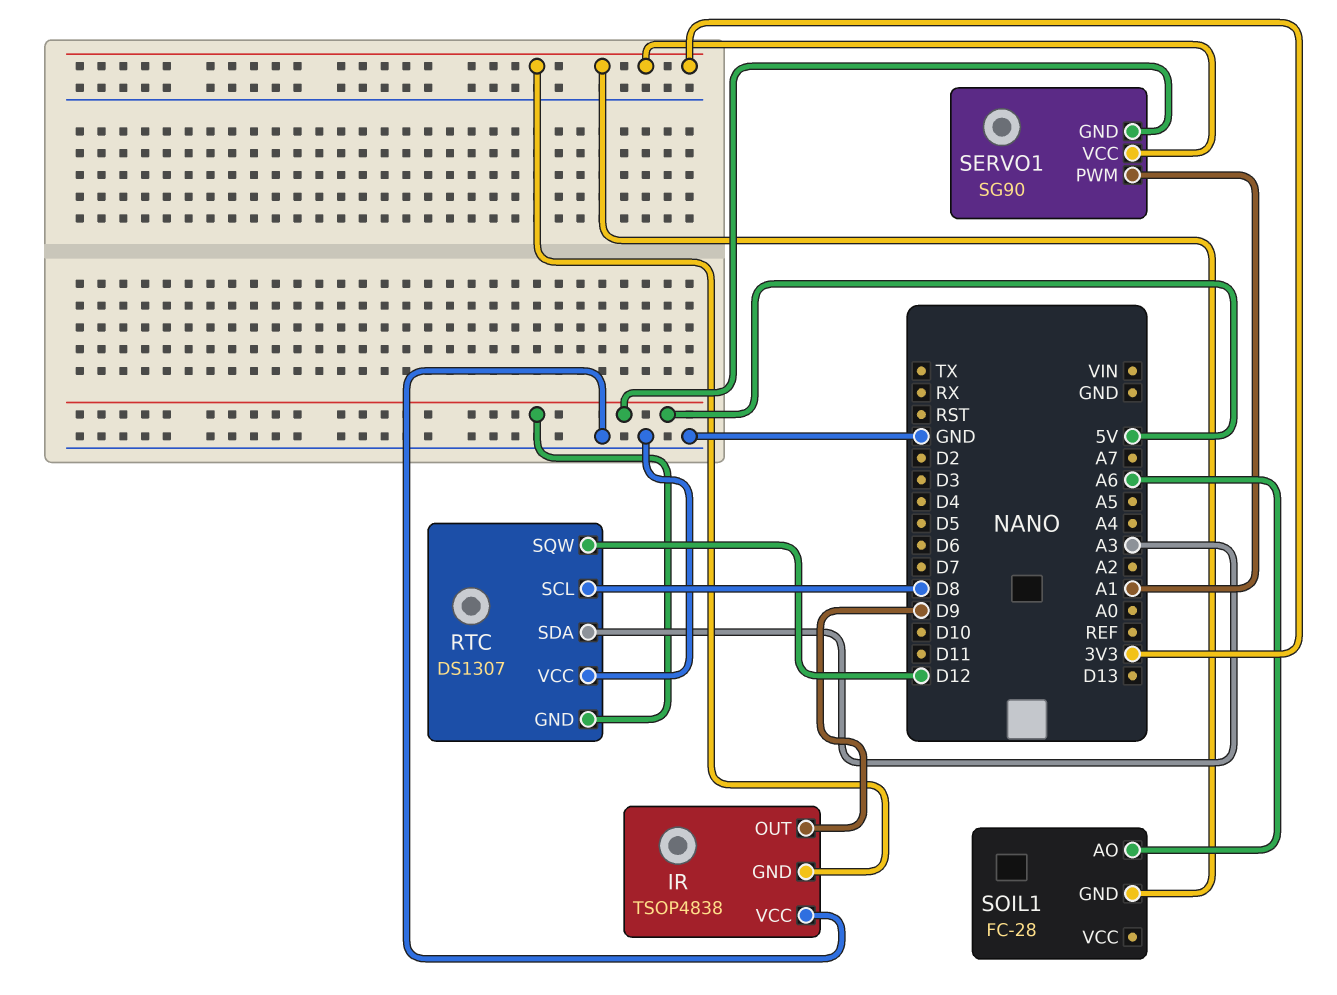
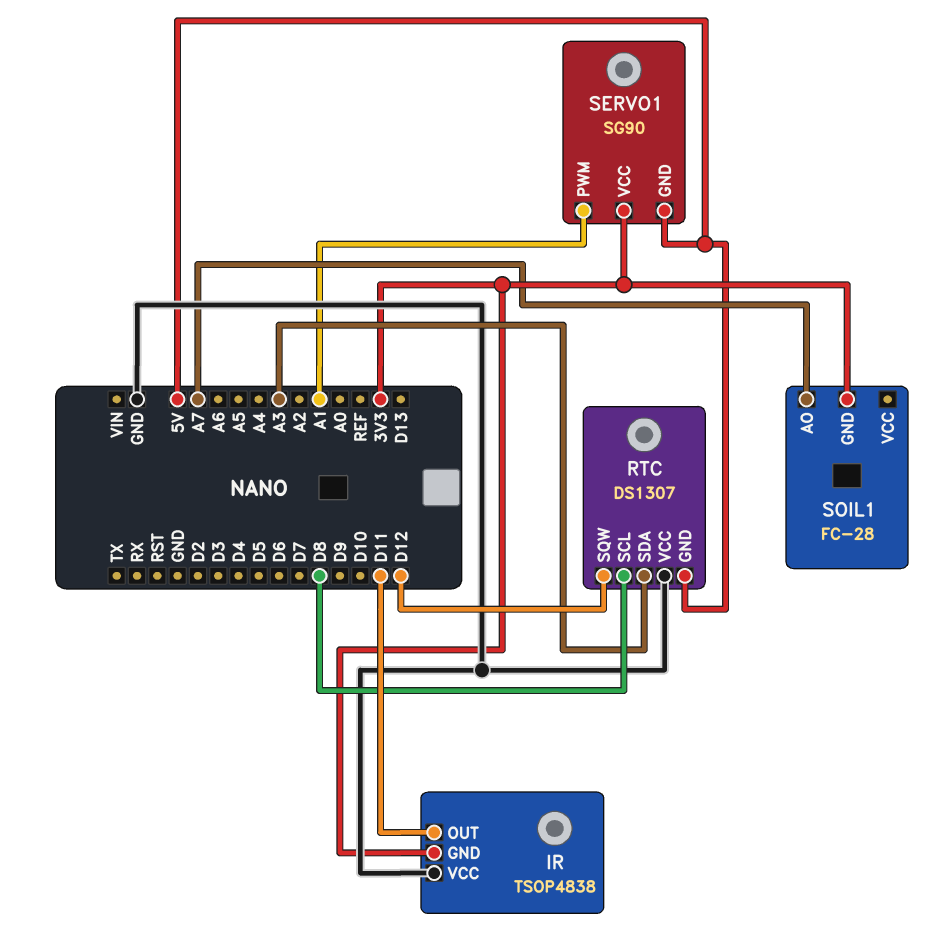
IR pin OUT: D9 -> D11
SOIL1 pin AO: A6 -> A7

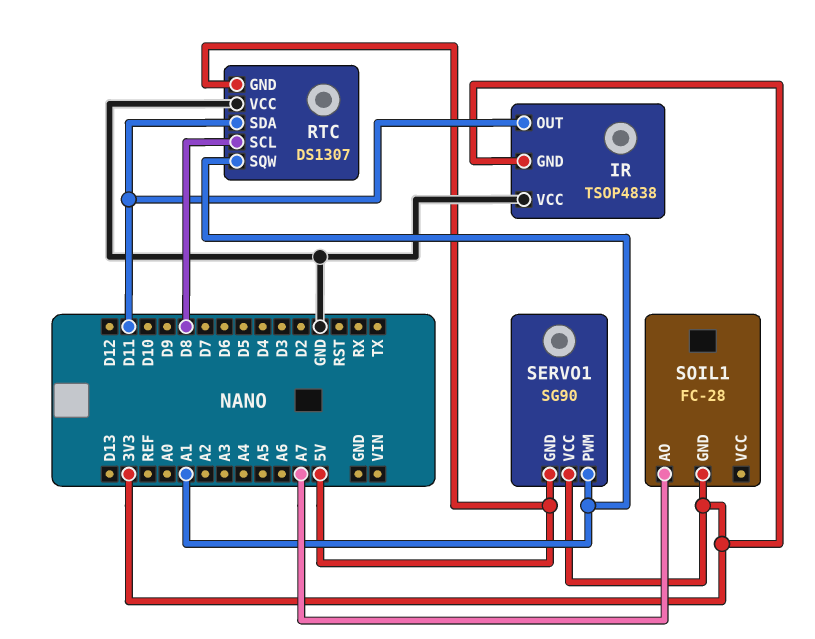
RTC pin SDA: A3 -> D11
RTC pin SQW: D12 -> A1

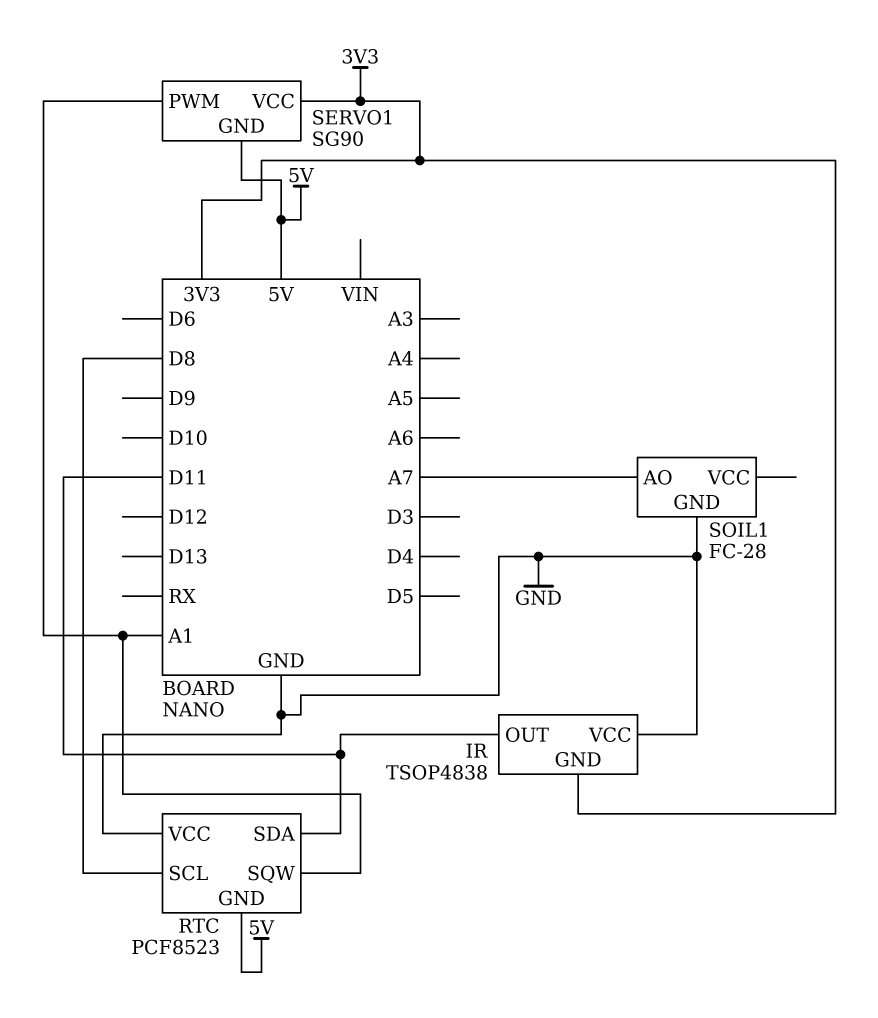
RTC: DS1307 -> PCF8523
SOIL1 pin GND: 3V3 -> GND

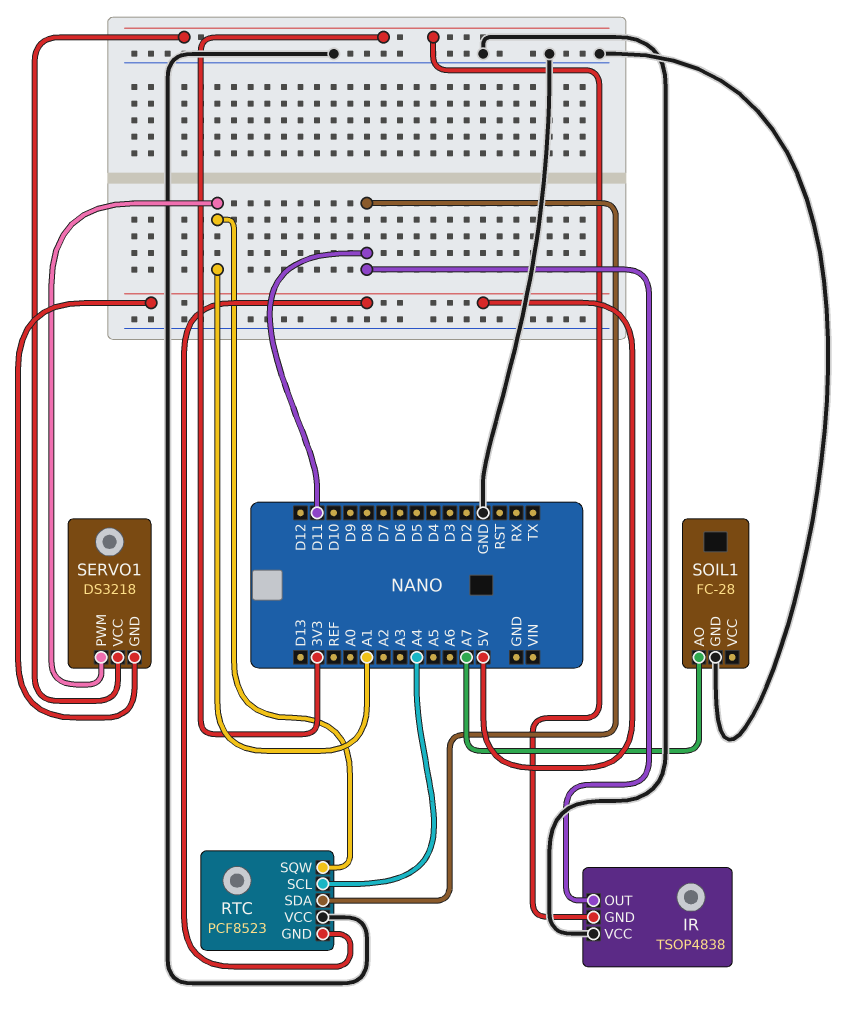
RTC pin SCL: D8 -> A4
SERVO1: SG90 -> DS3218

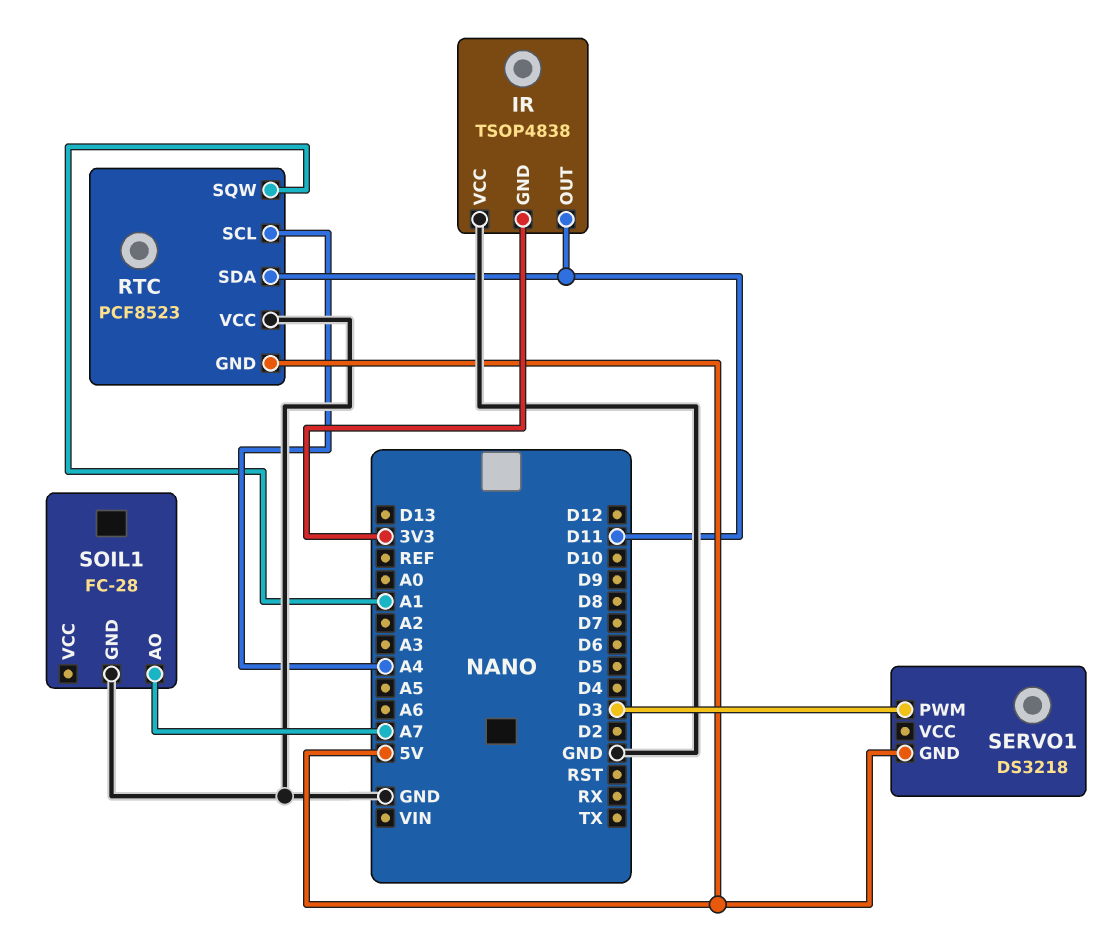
SERVO1 pin PWM: A1 -> D3
SERVO1 pin VCC: 3V3 -> none

